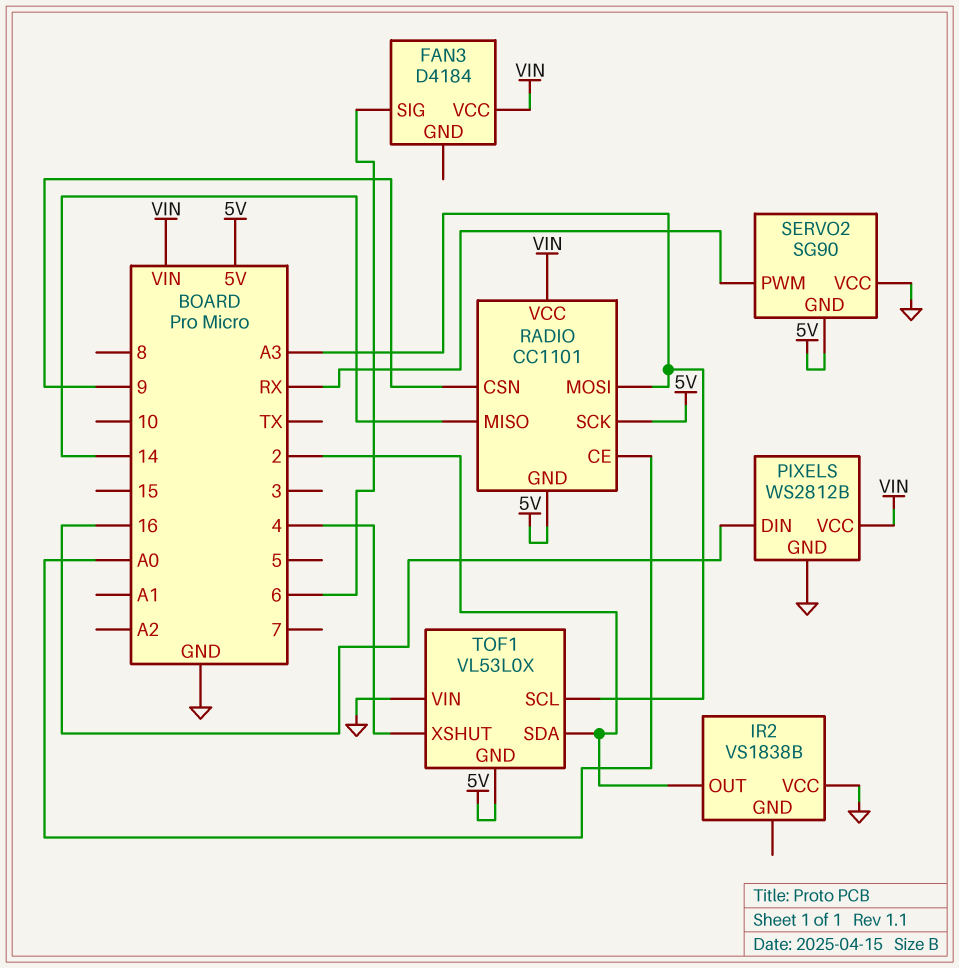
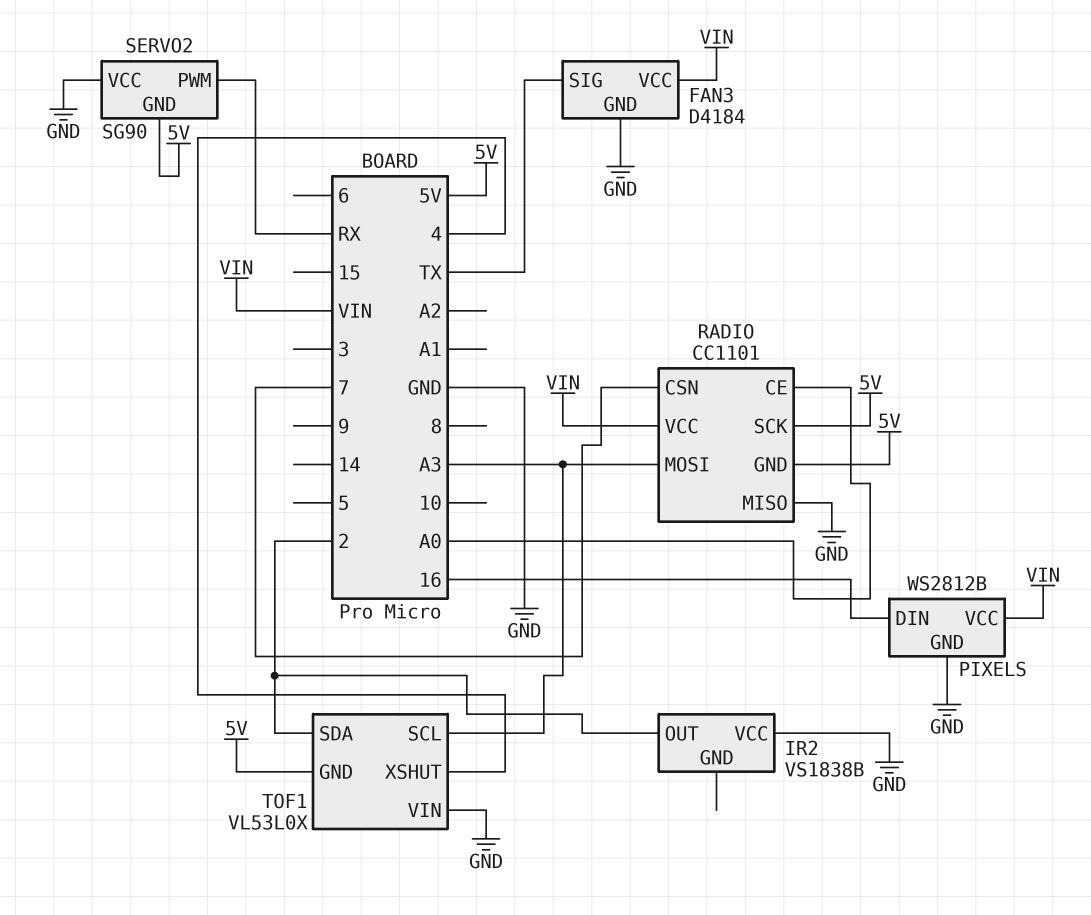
FAN3 pin GND: none -> GND
FAN3 pin SIG: 6 -> TX
RADIO pin CSN: 9 -> 7
RADIO pin MISO: 14 -> GND

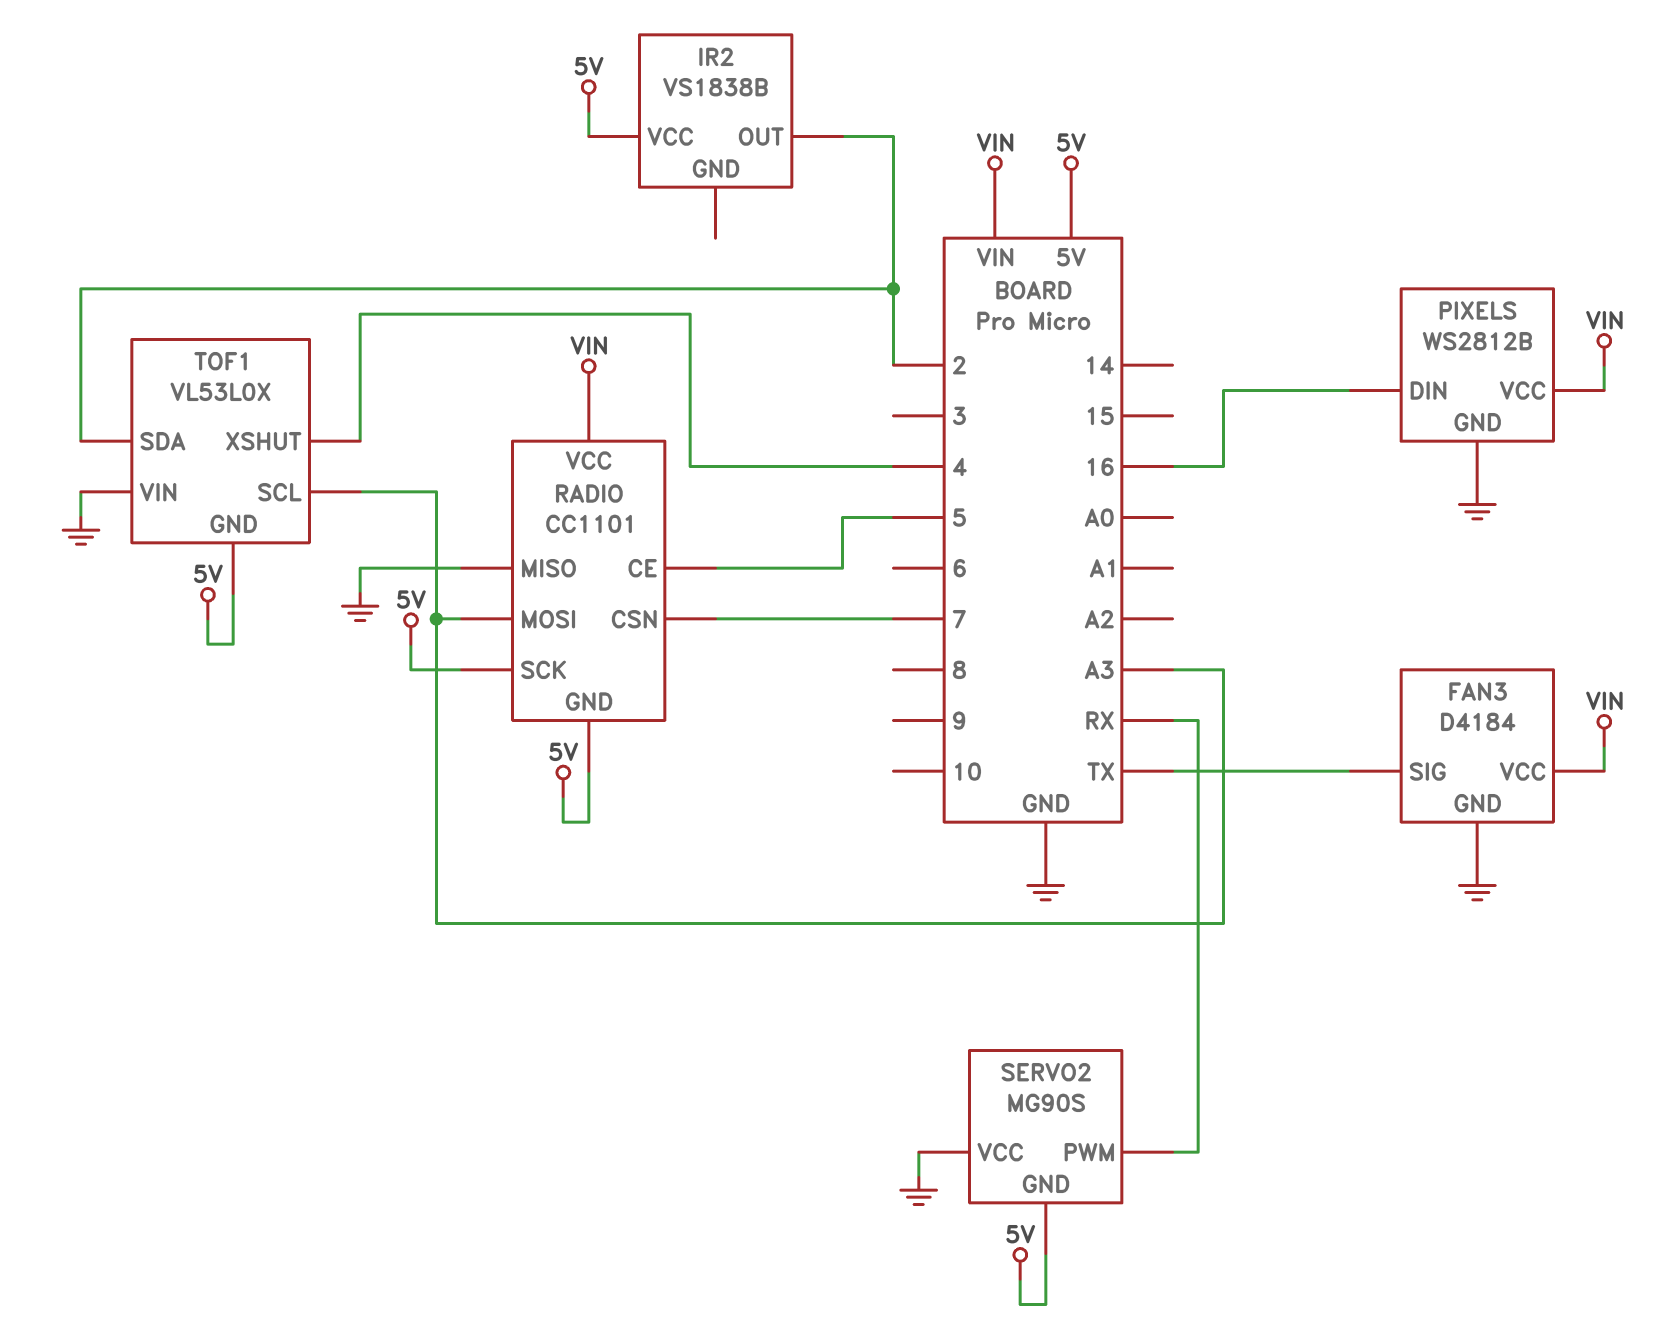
IR2 pin VCC: GND -> 5V
RADIO pin CE: A0 -> 5
SERVO2: SG90 -> MG90S

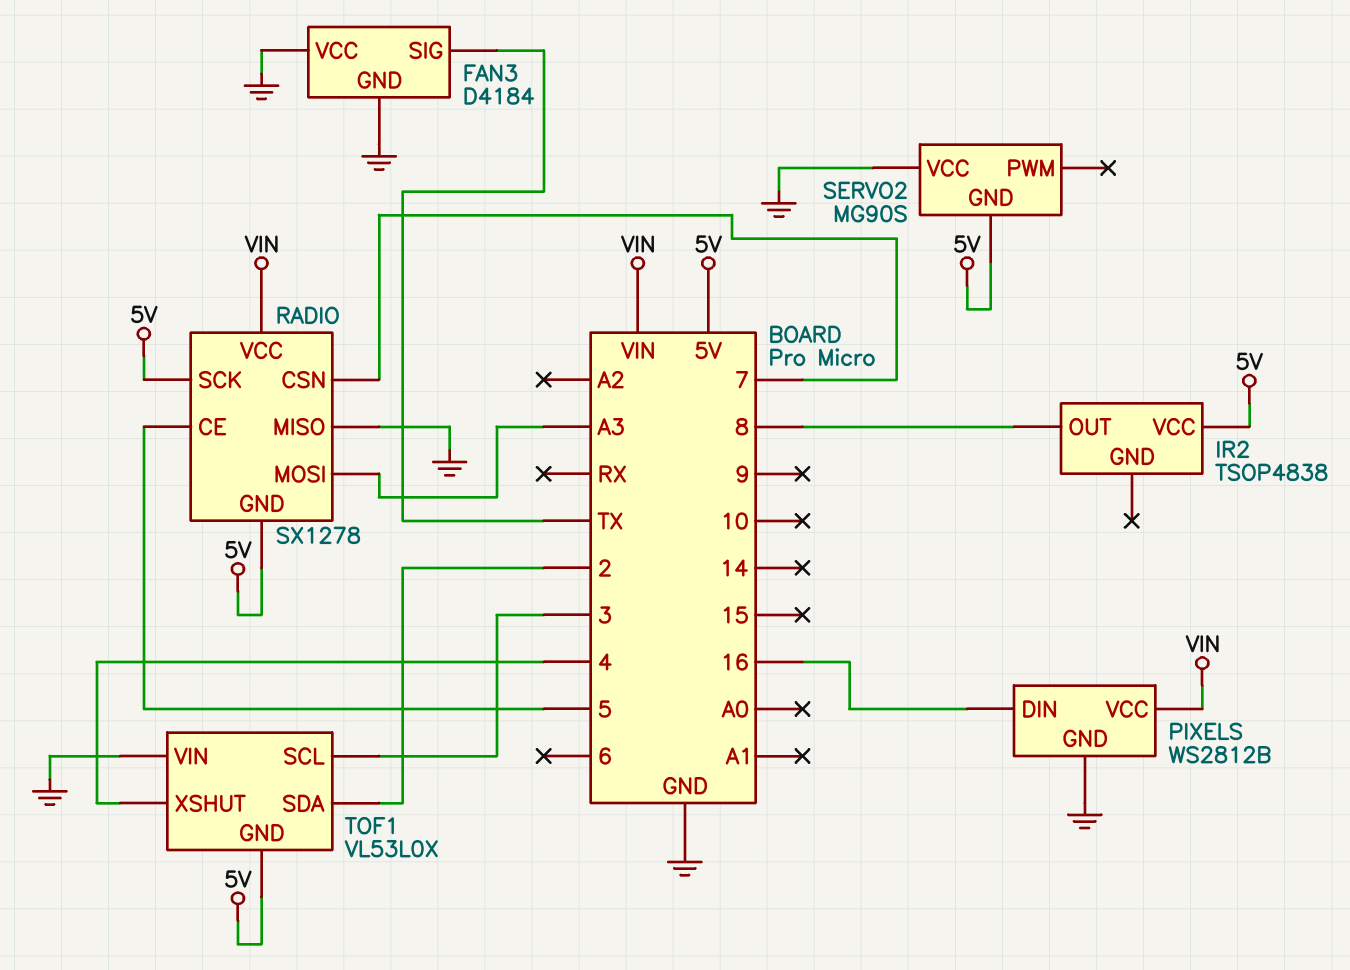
FAN3 pin VCC: VIN -> GND
IR2: VS1838B -> TSOP4838
IR2 pin OUT: 2 -> 8
RADIO: CC1101 -> SX1278
SERVO2 pin PWM: RX -> none
TOF1 pin SCL: A3 -> 3

